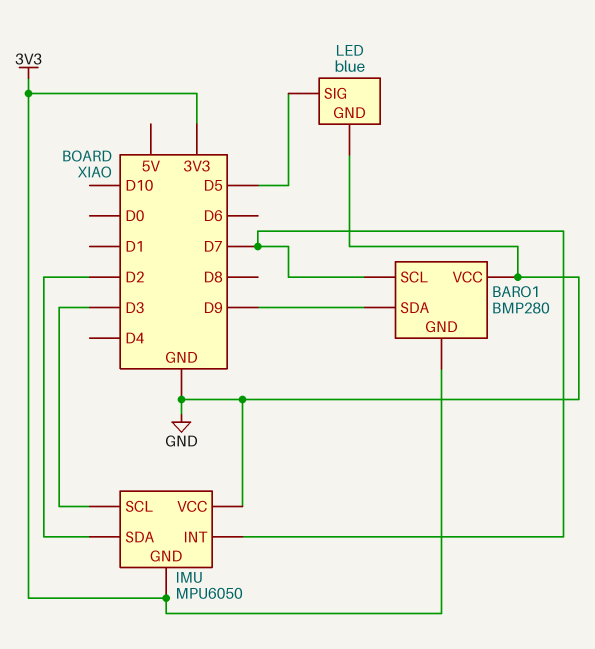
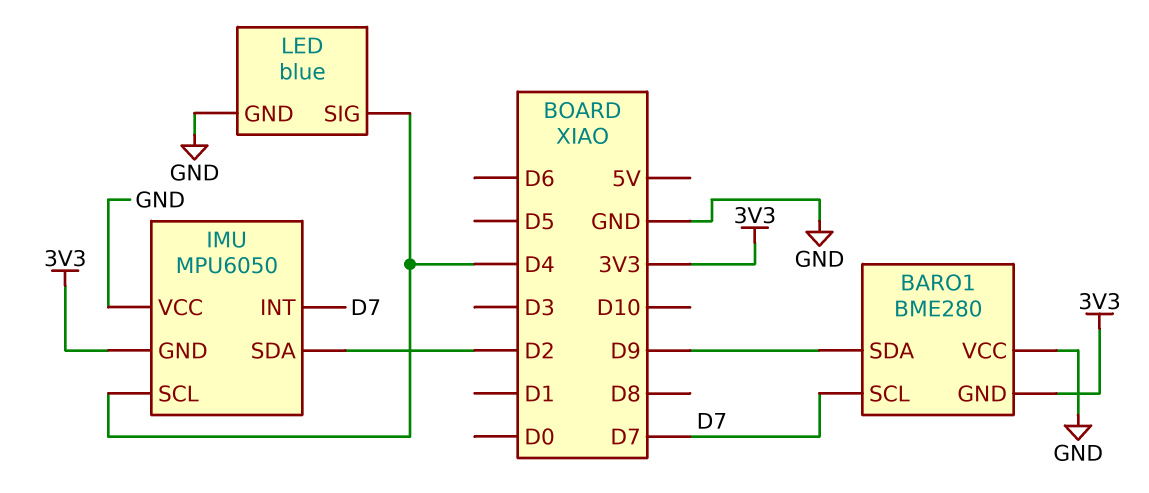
BARO1: BMP280 -> BME280
IMU pin SCL: D3 -> D4
LED pin SIG: D5 -> D4

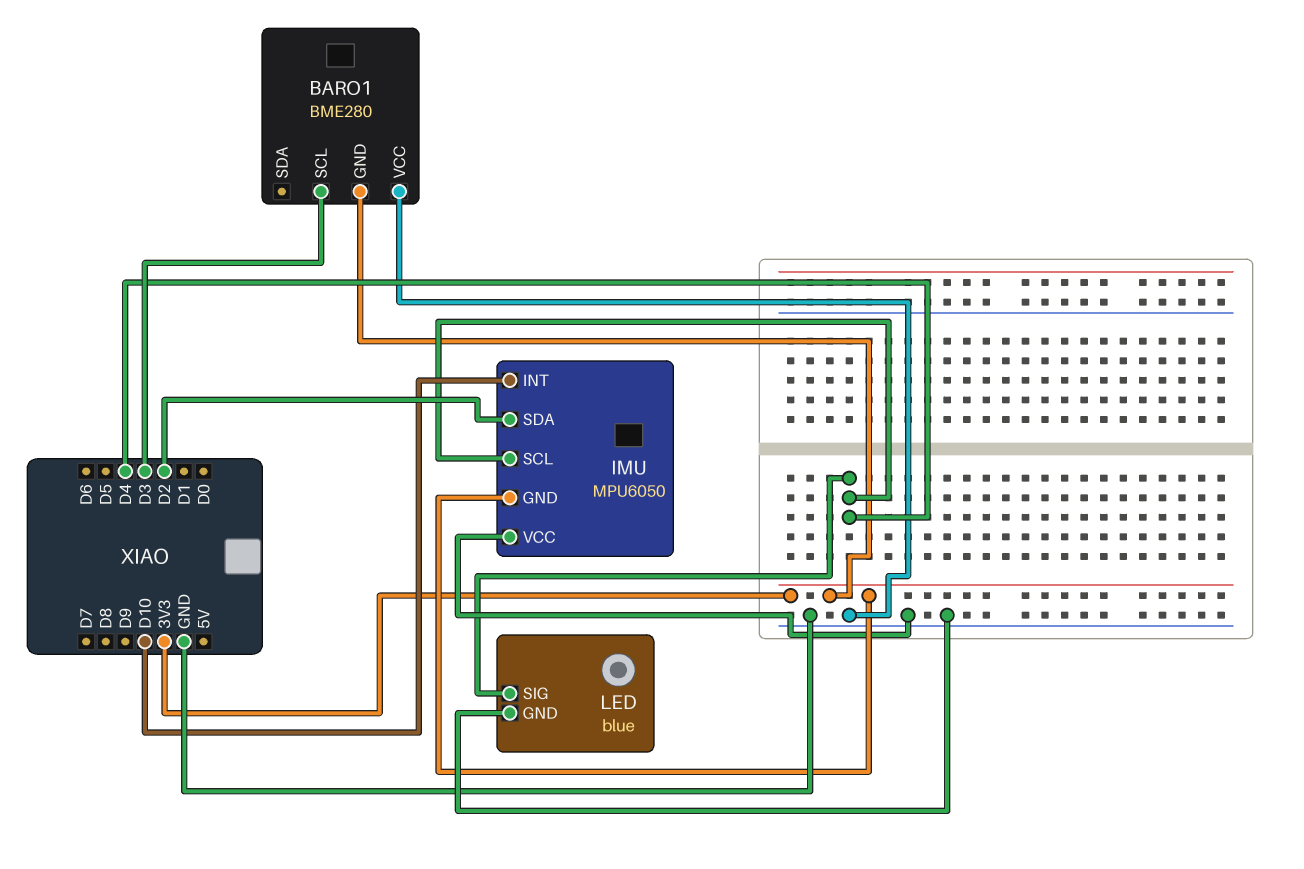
BARO1 pin SCL: D7 -> D3
BARO1 pin SDA: D9 -> none
IMU pin INT: D7 -> D10

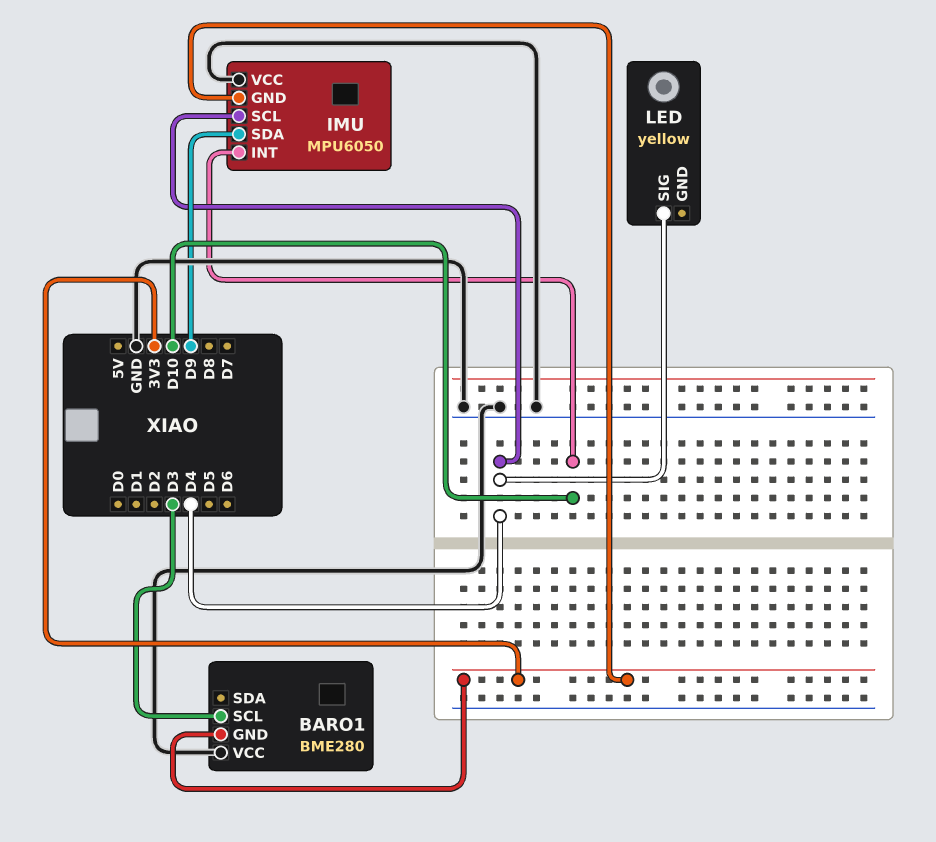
IMU pin SDA: D2 -> D9
LED: blue -> yellow
LED pin GND: GND -> none

